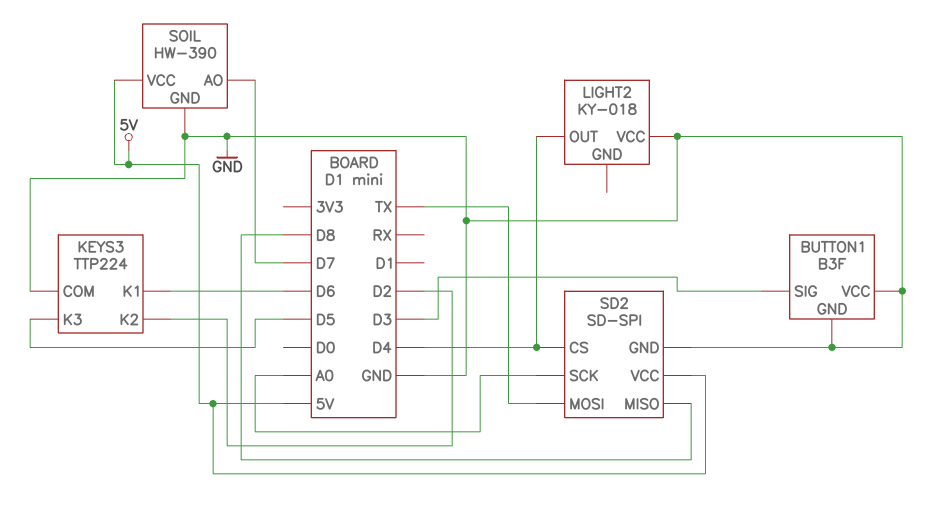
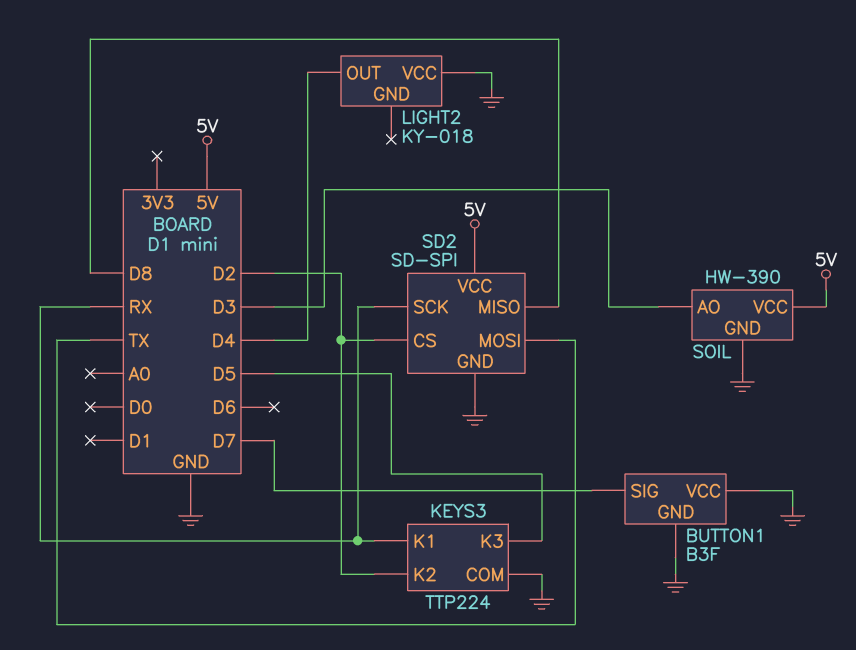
BUTTON1 pin SIG: D3 -> D7
KEYS3 pin K1: D6 -> RX
SD2 pin CS: D4 -> D2
SD2 pin SCK: A0 -> RX
SOIL pin AO: D7 -> D3

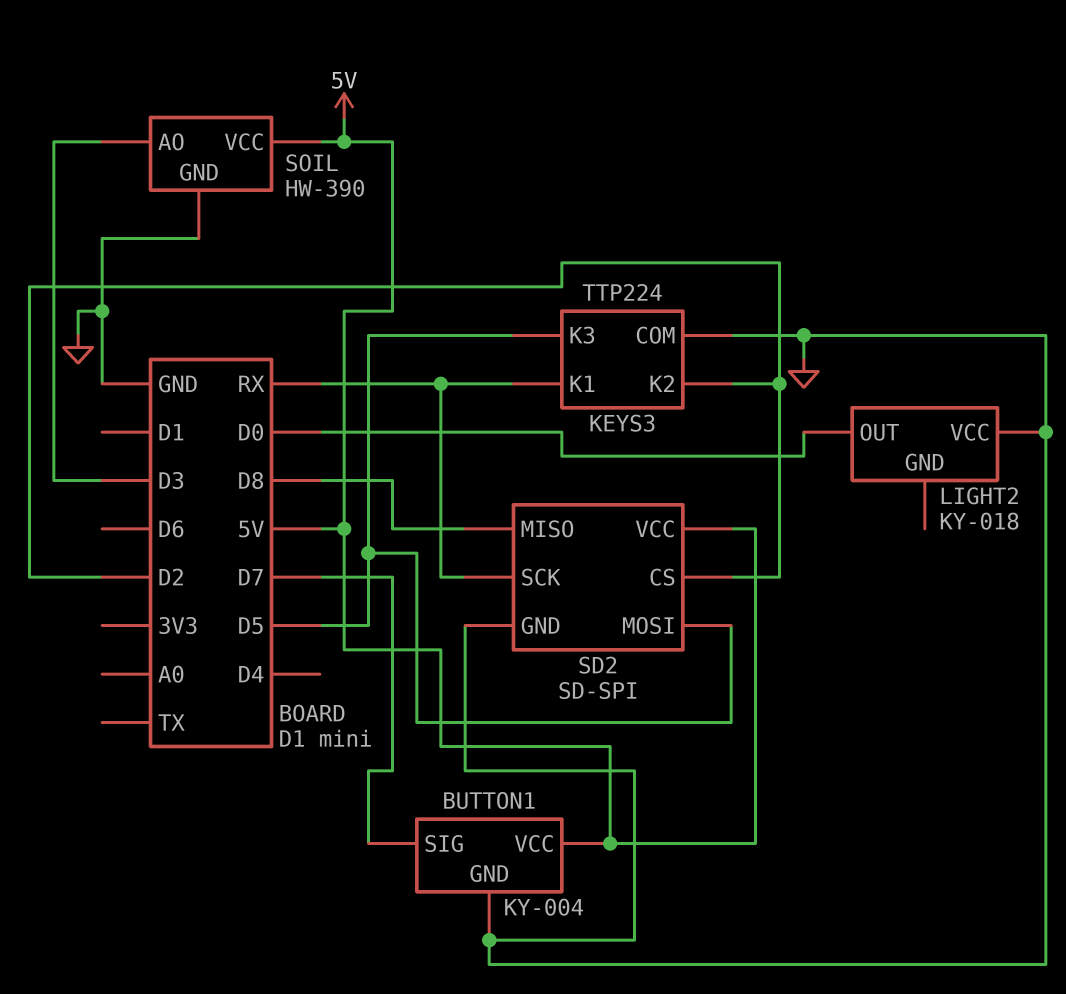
BUTTON1: B3F -> KY-004
BUTTON1 pin VCC: GND -> 5V
LIGHT2 pin OUT: D4 -> D0
SD2 pin MOSI: TX -> D5

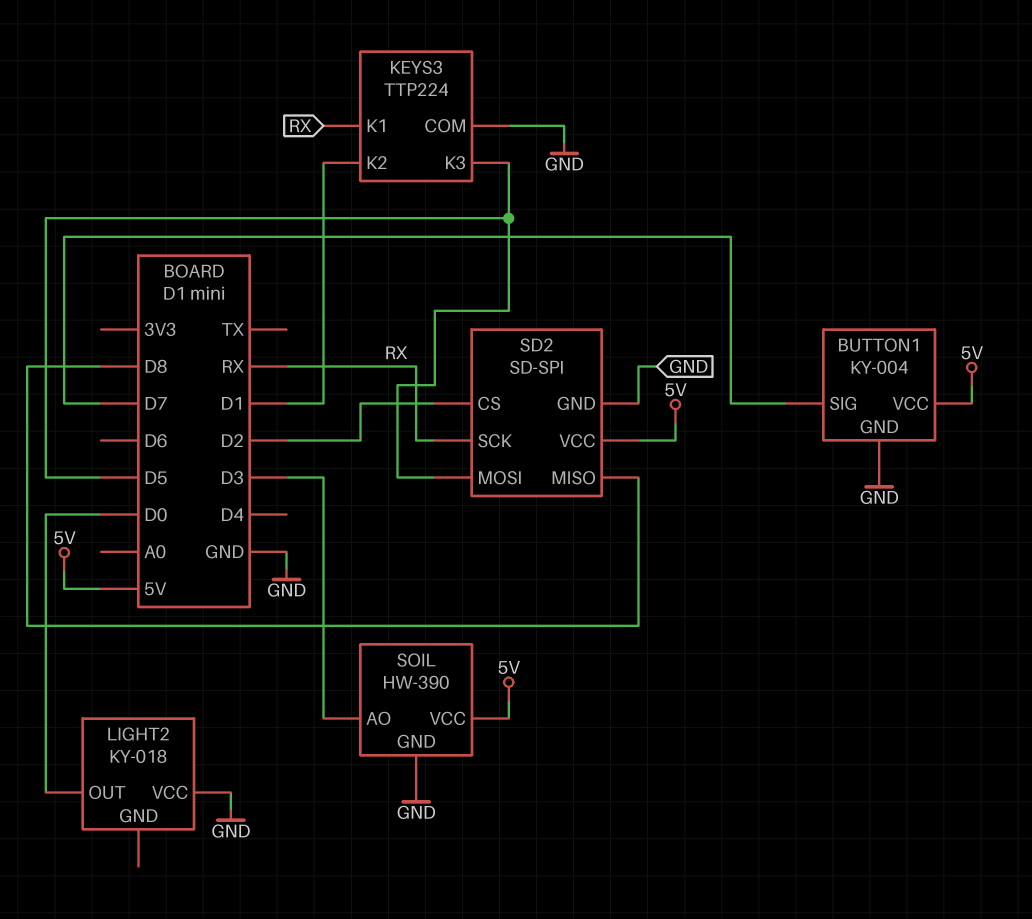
KEYS3 pin K2: D2 -> D1

